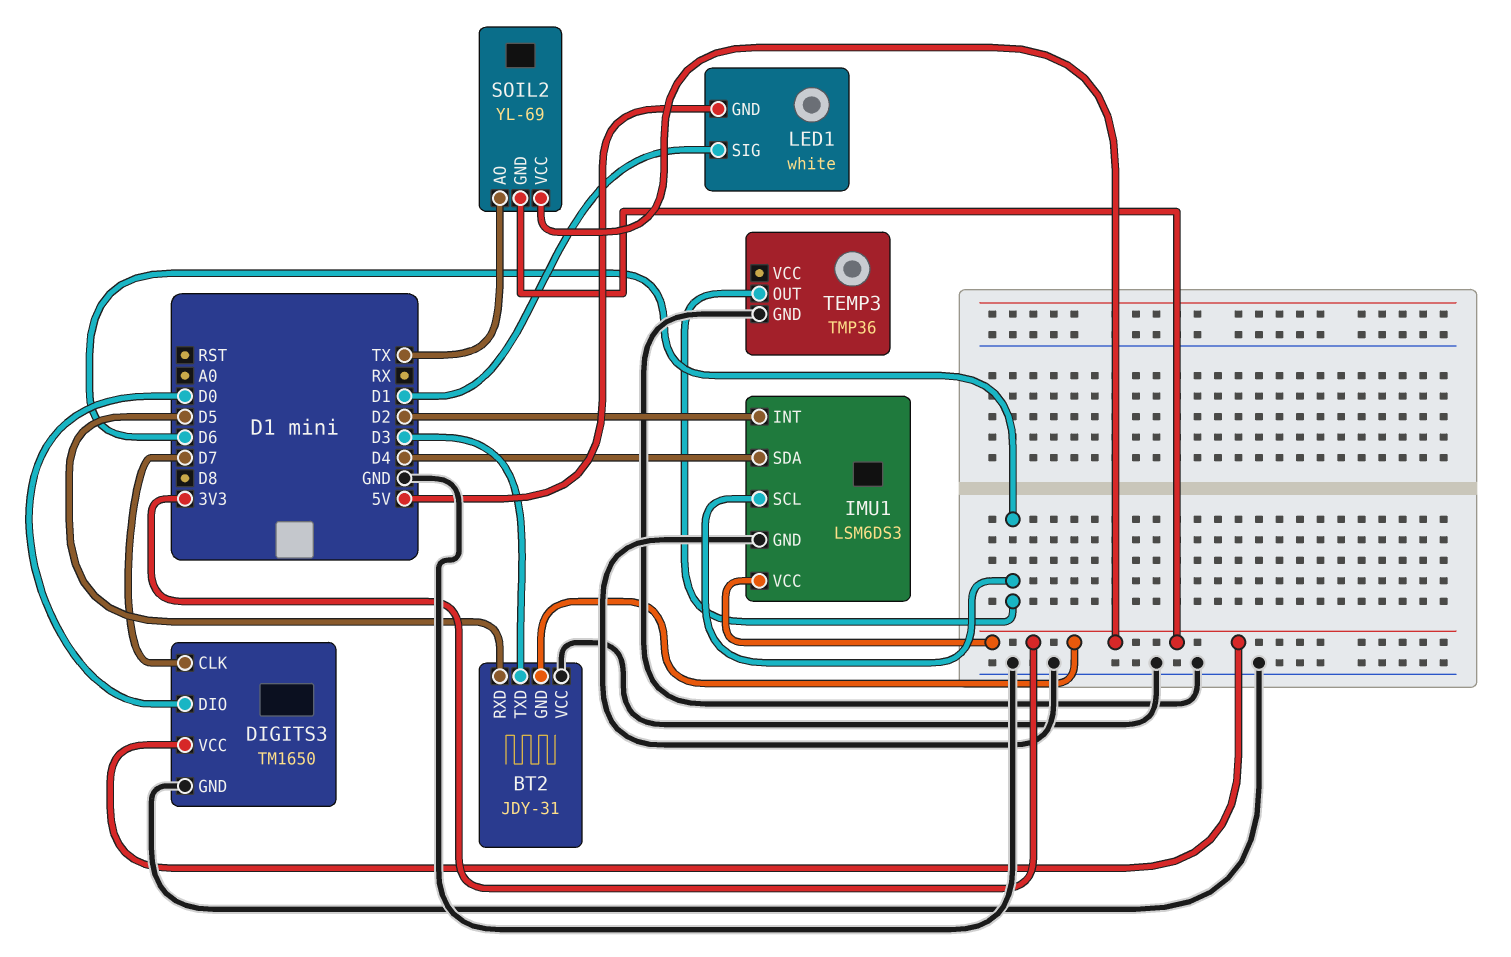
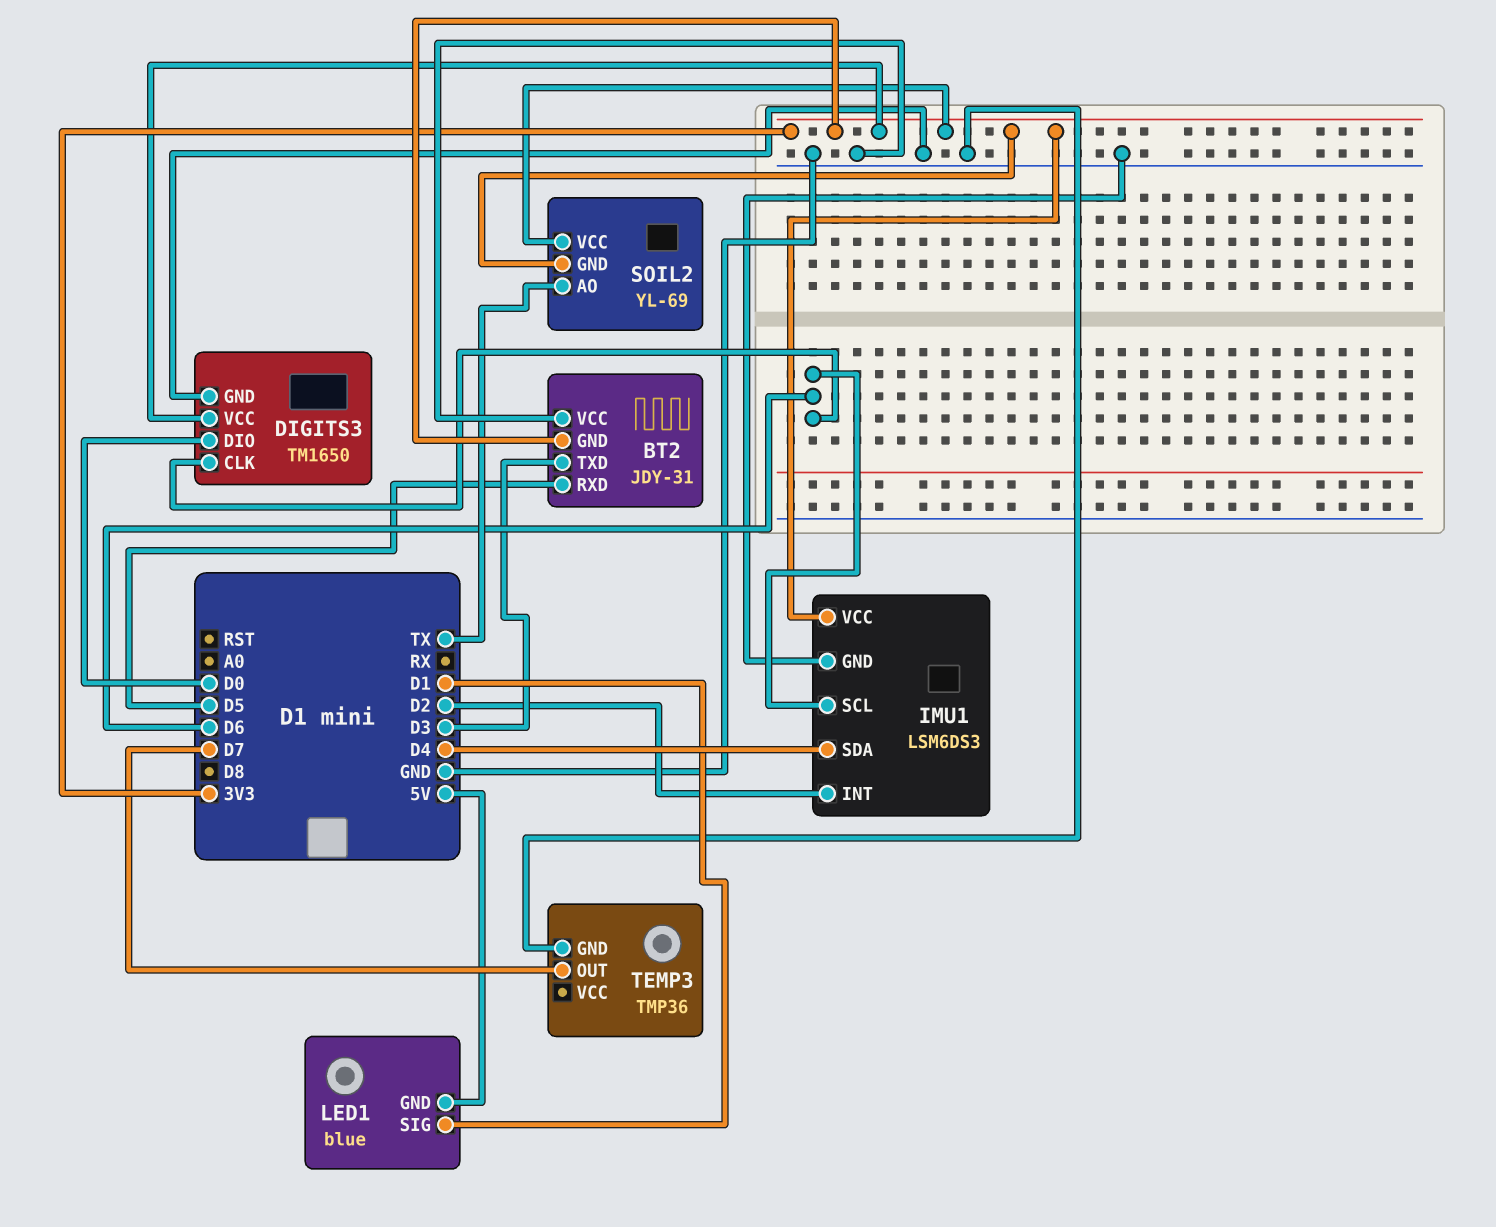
DIGITS3 pin CLK: D7 -> D6
LED1: white -> blue
TEMP3 pin OUT: D6 -> D7

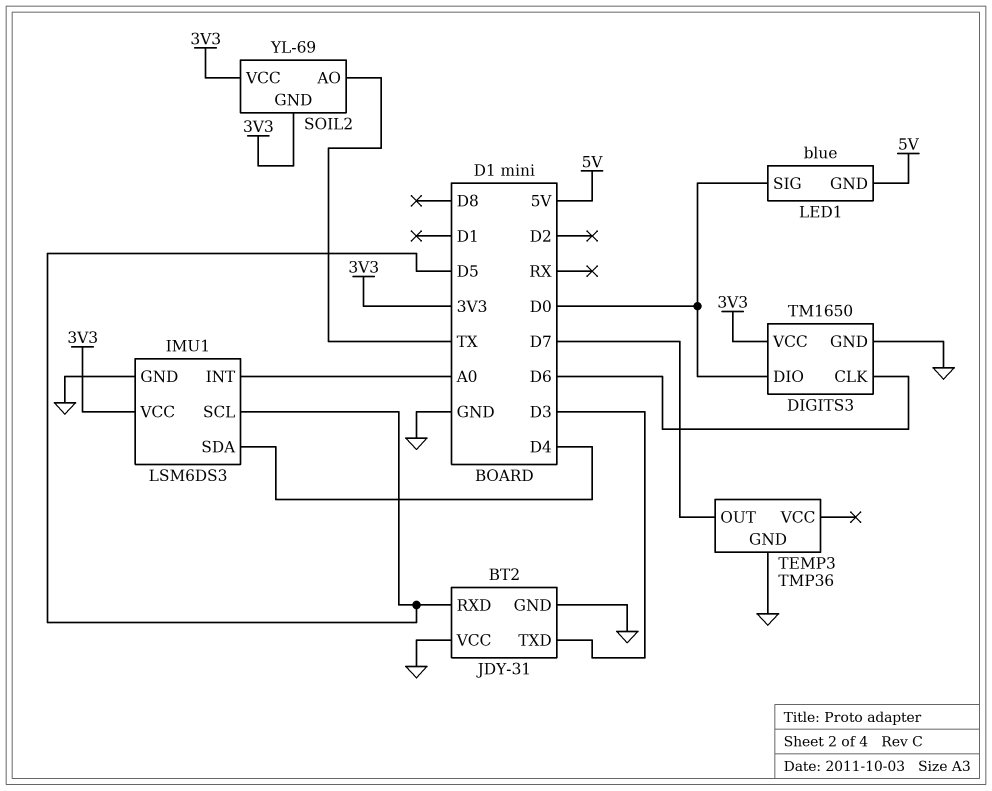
BT2 pin GND: 3V3 -> GND
IMU1 pin INT: D2 -> A0
IMU1 pin SCL: D6 -> D5
LED1 pin SIG: D1 -> D0

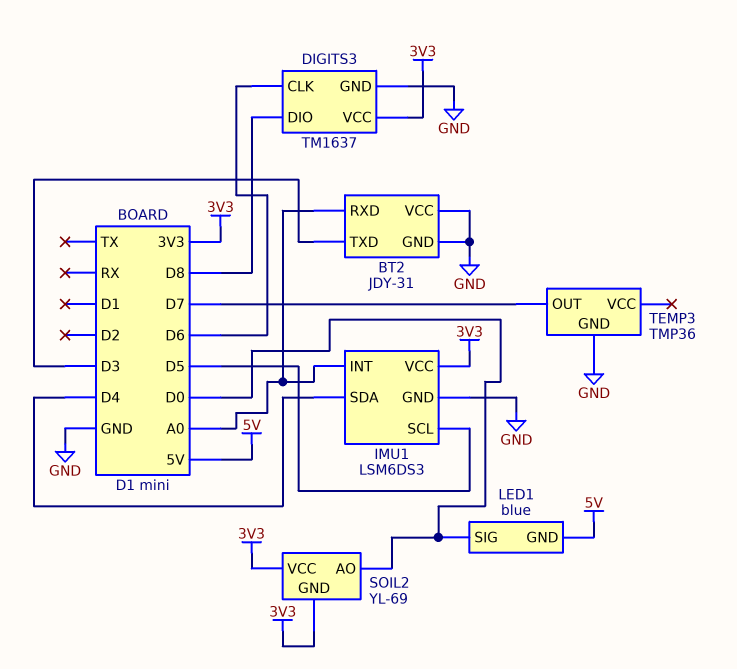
BT2 pin RXD: D5 -> A0
DIGITS3: TM1650 -> TM1637
DIGITS3 pin DIO: D0 -> D8
SOIL2 pin AO: TX -> D0

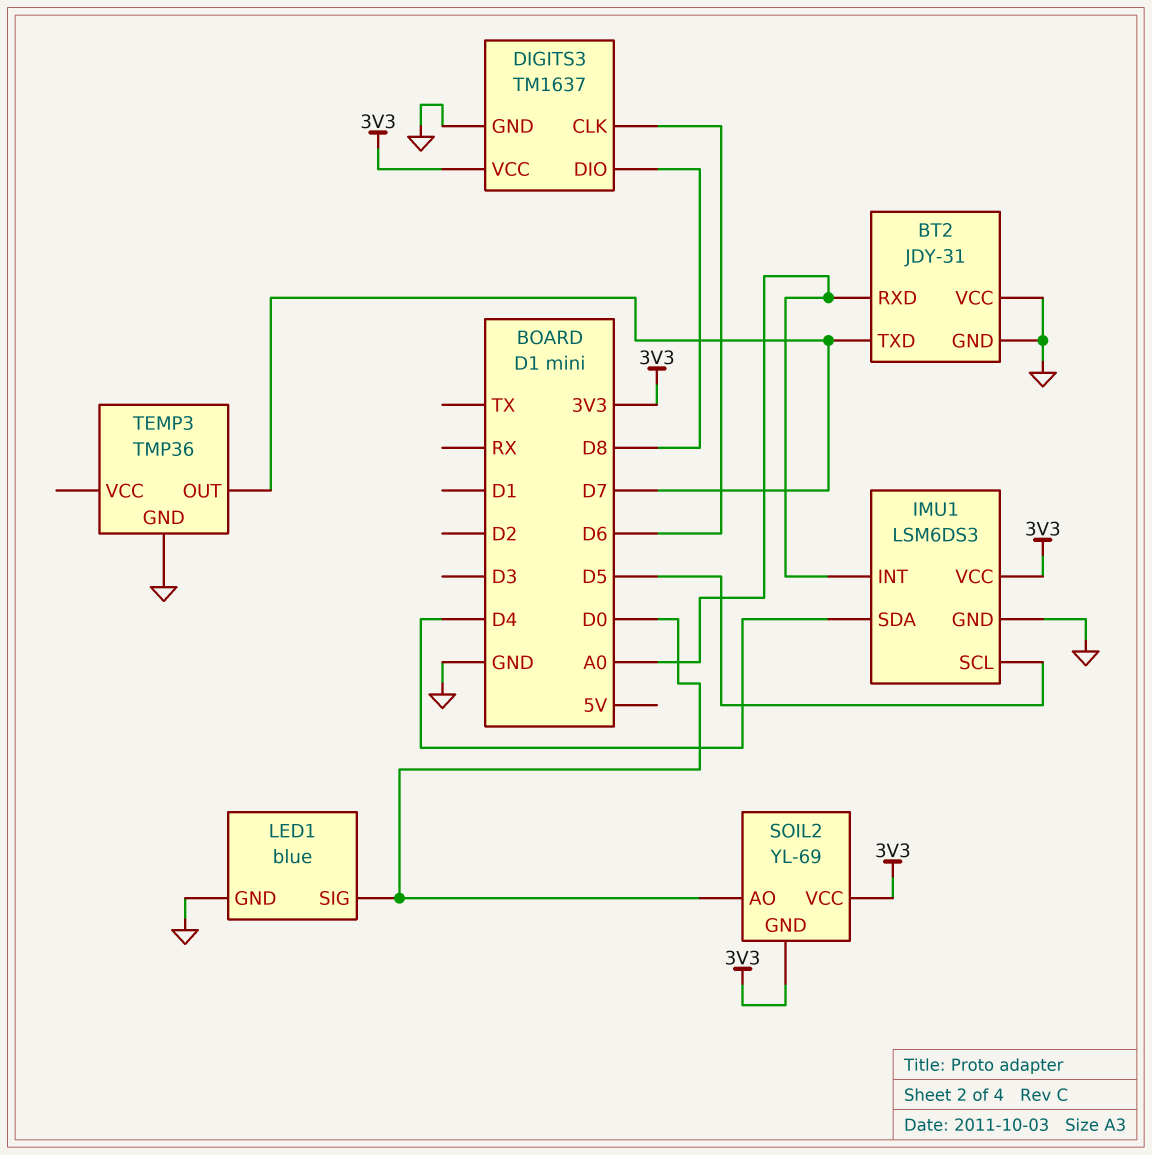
BT2 pin TXD: D3 -> D7
LED1 pin GND: 5V -> GND

